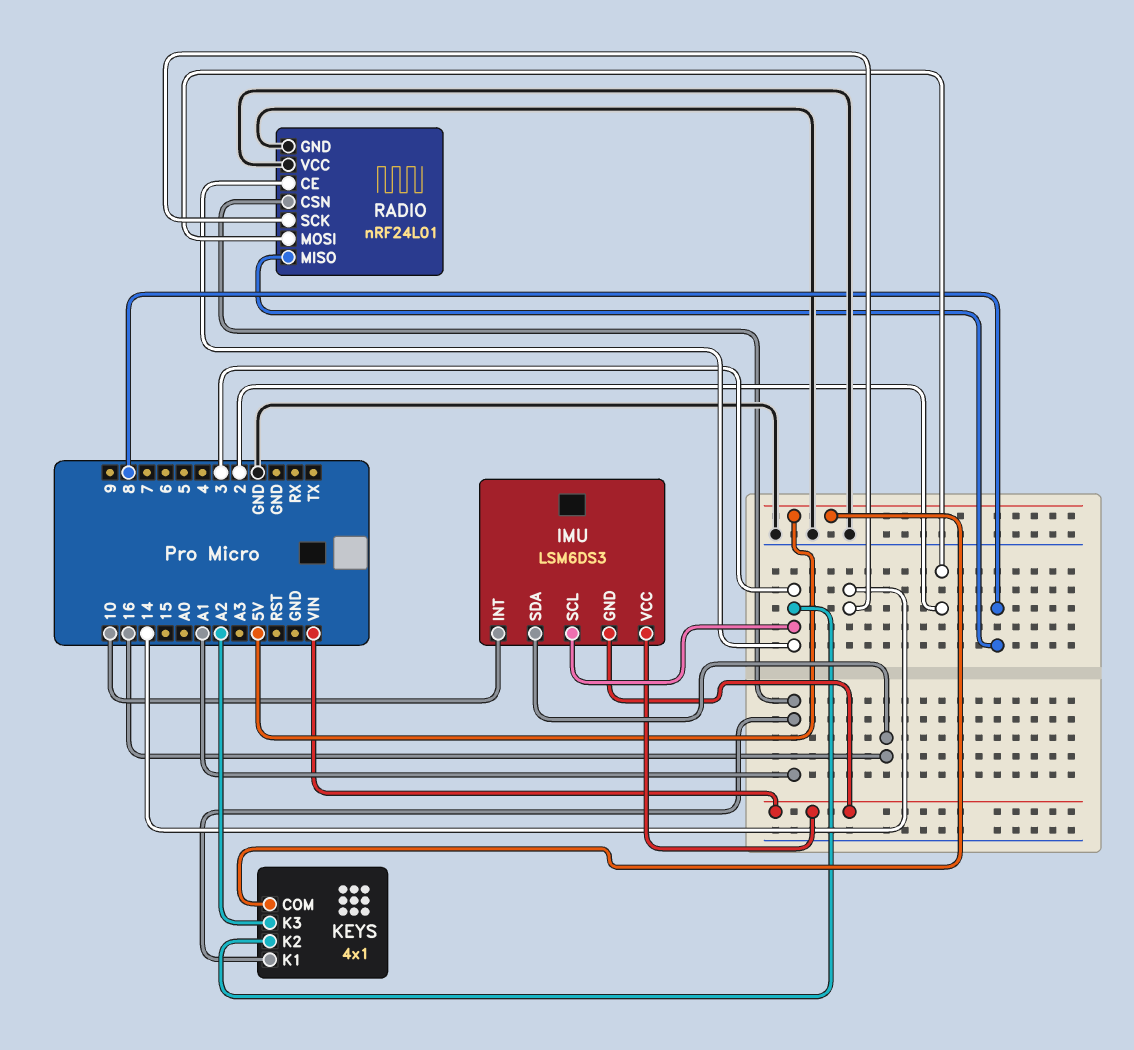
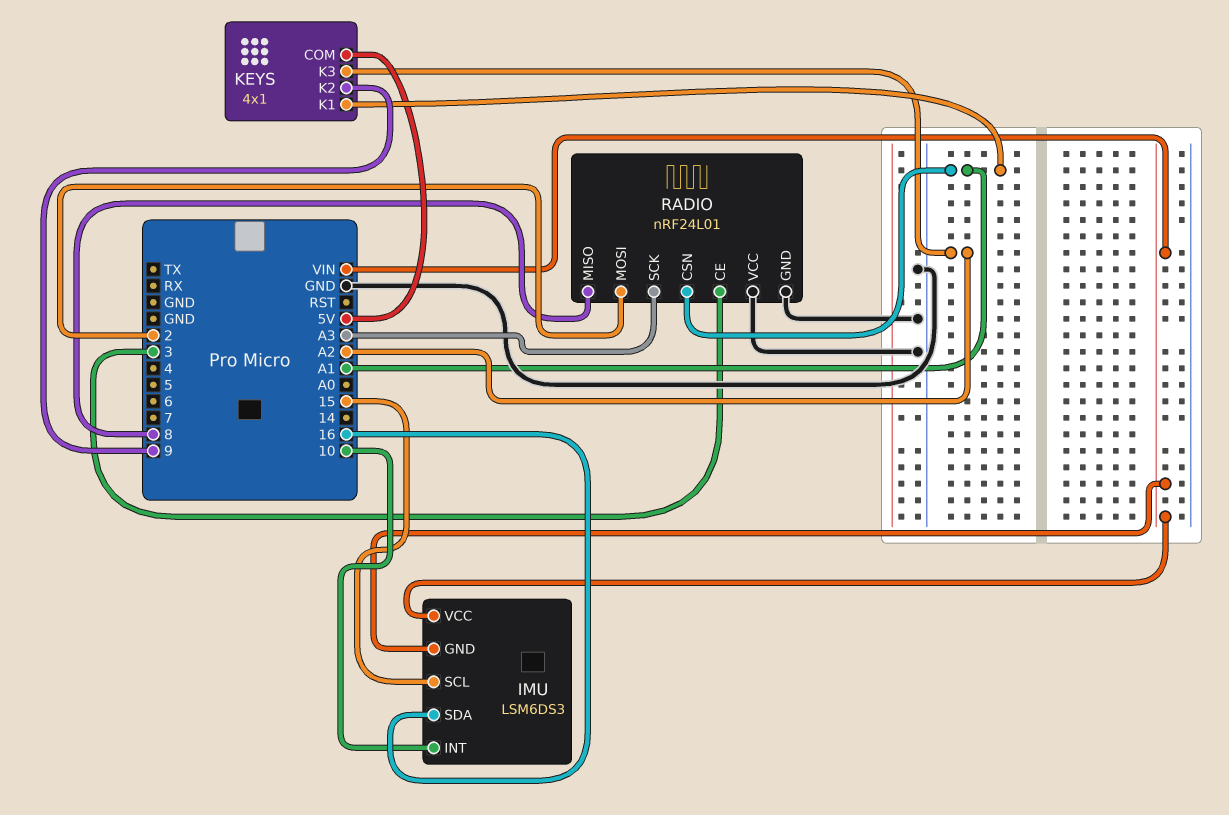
IMU pin SCL: 3 -> 15
KEYS pin K2: 3 -> 9
RADIO pin SCK: 14 -> A3

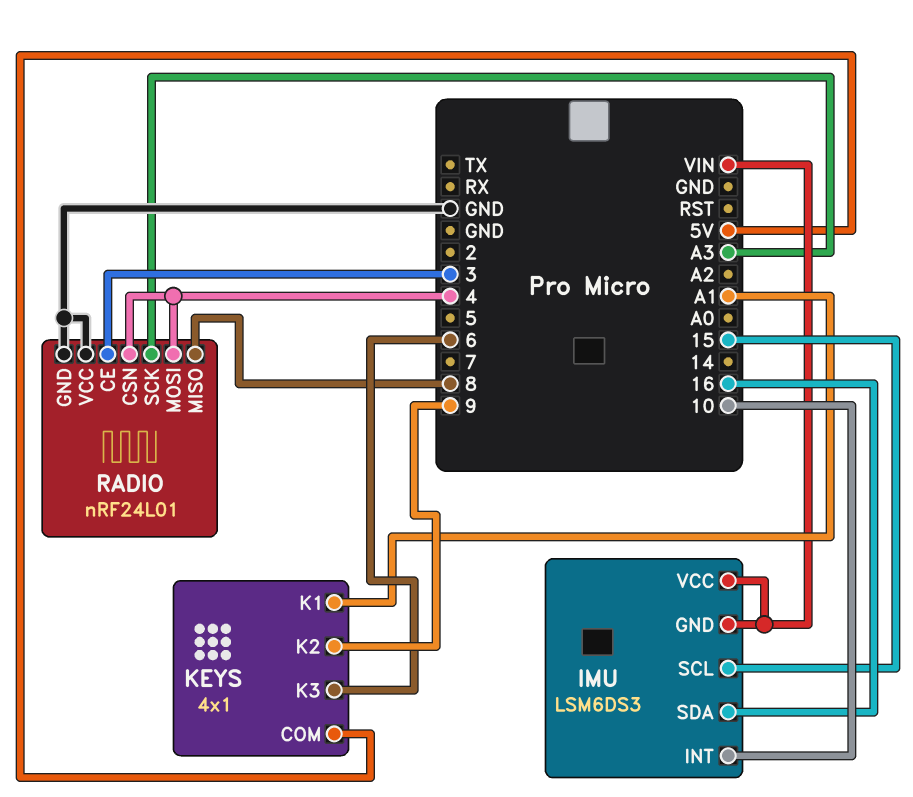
KEYS pin K3: A2 -> 6
RADIO pin CSN: A1 -> 4
RADIO pin MOSI: 2 -> 4

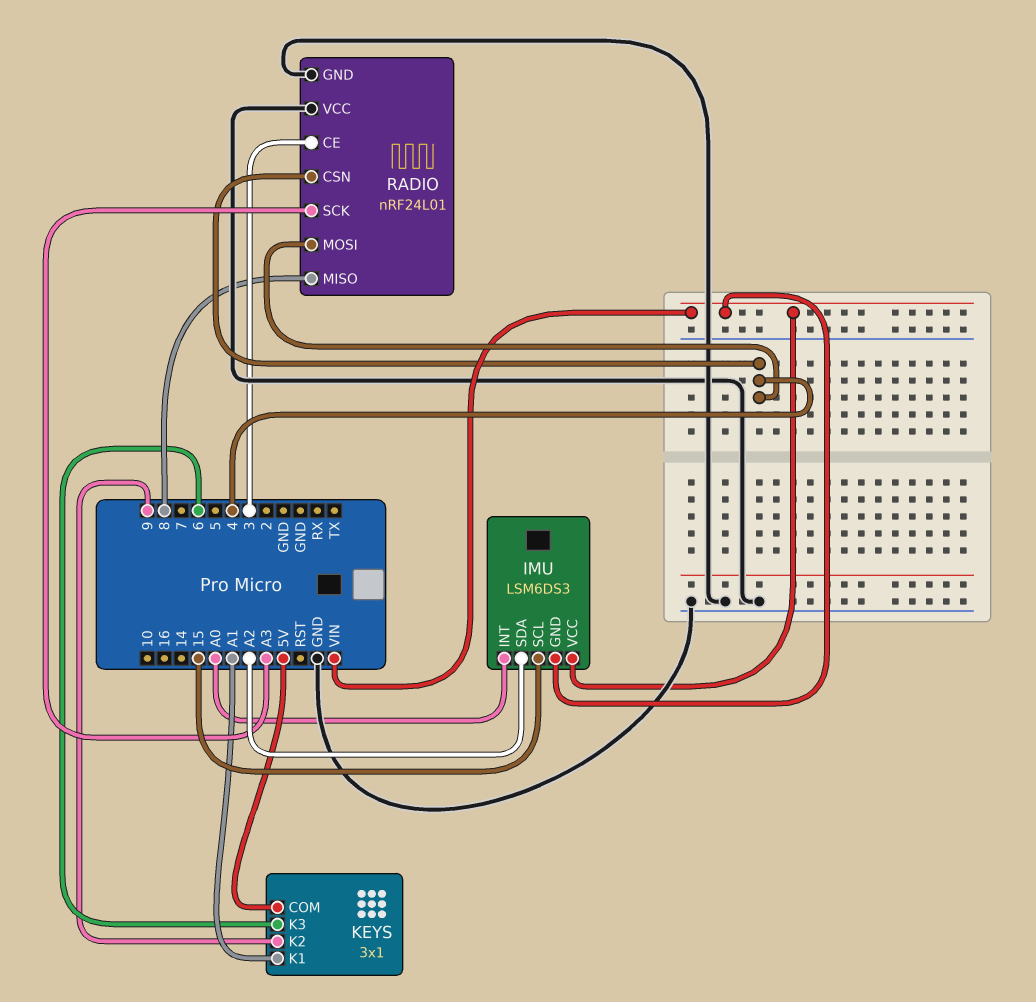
IMU pin INT: 10 -> A0
IMU pin SDA: 16 -> A2
KEYS: 4x1 -> 3x1

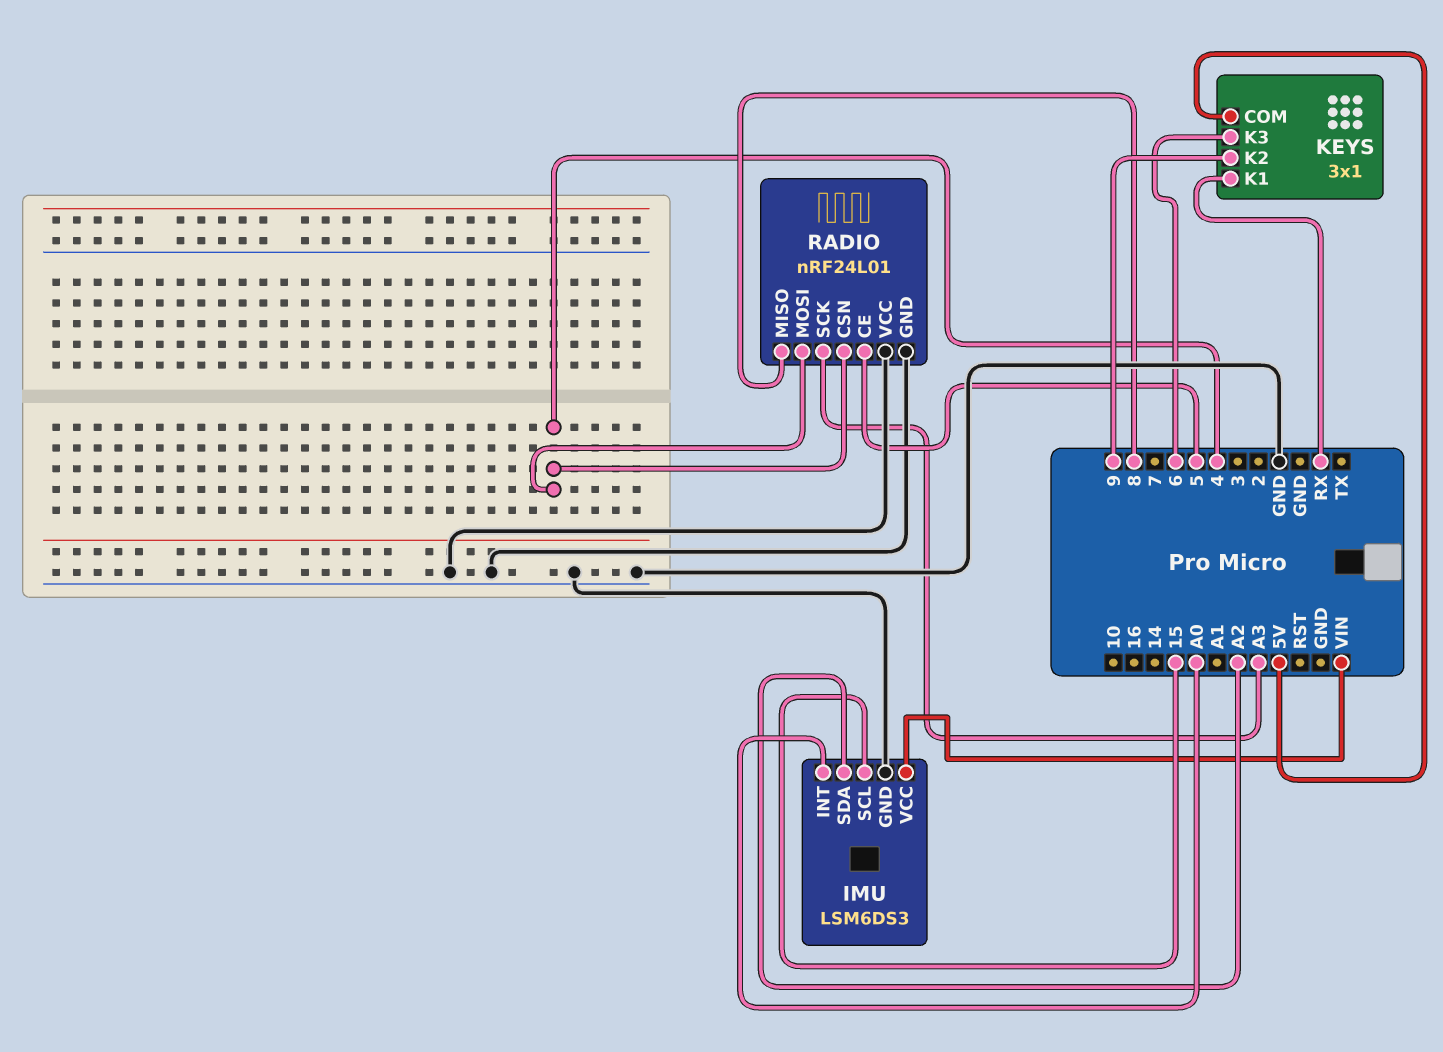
IMU pin GND: VIN -> GND
KEYS pin K1: A1 -> RX
RADIO pin CE: 3 -> 5

